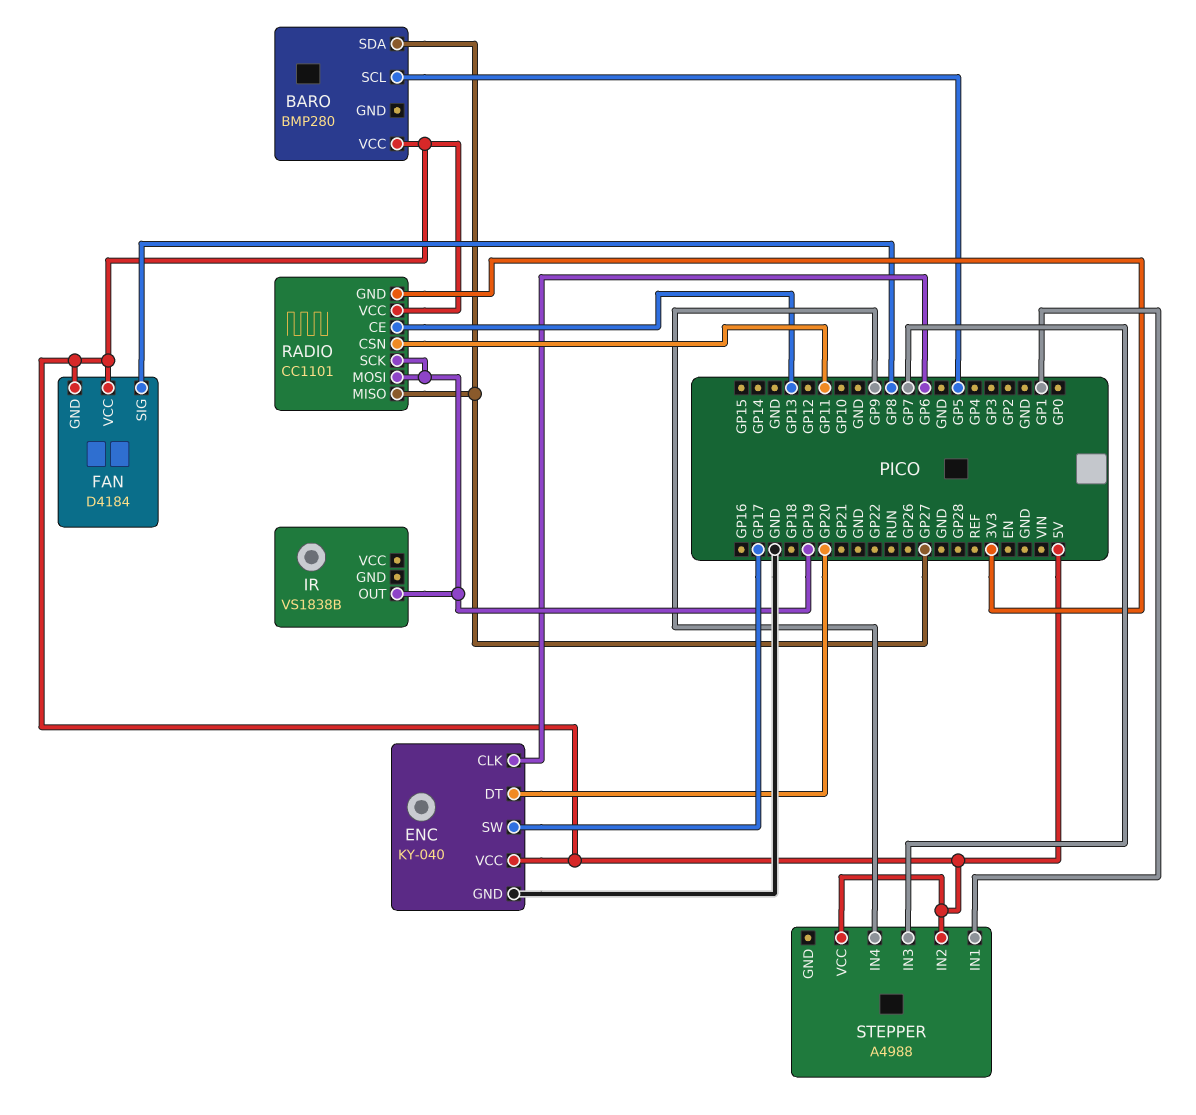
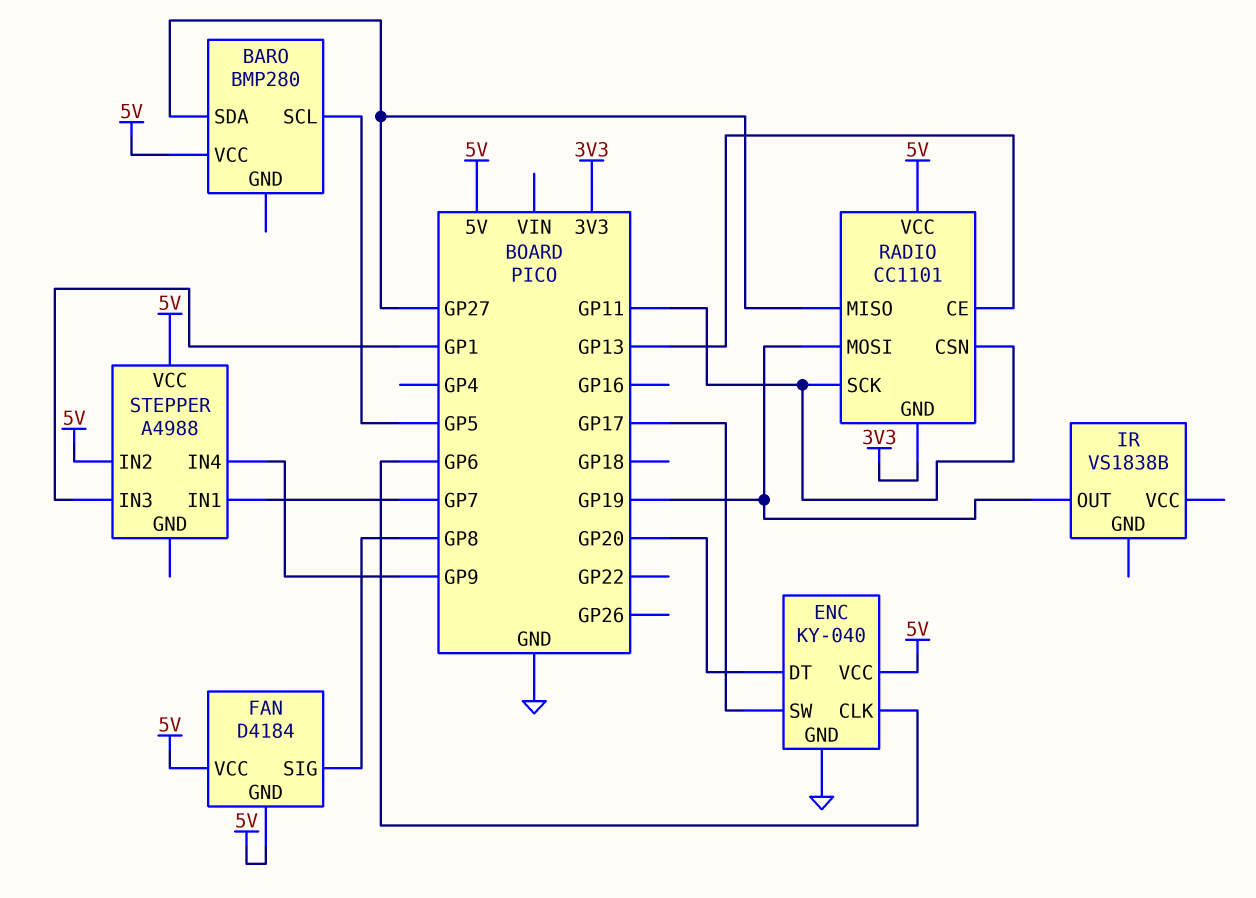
RADIO pin SCK: GP19 -> GP11
STEPPER pin IN1: GP1 -> GP7
STEPPER pin IN3: GP7 -> GP1

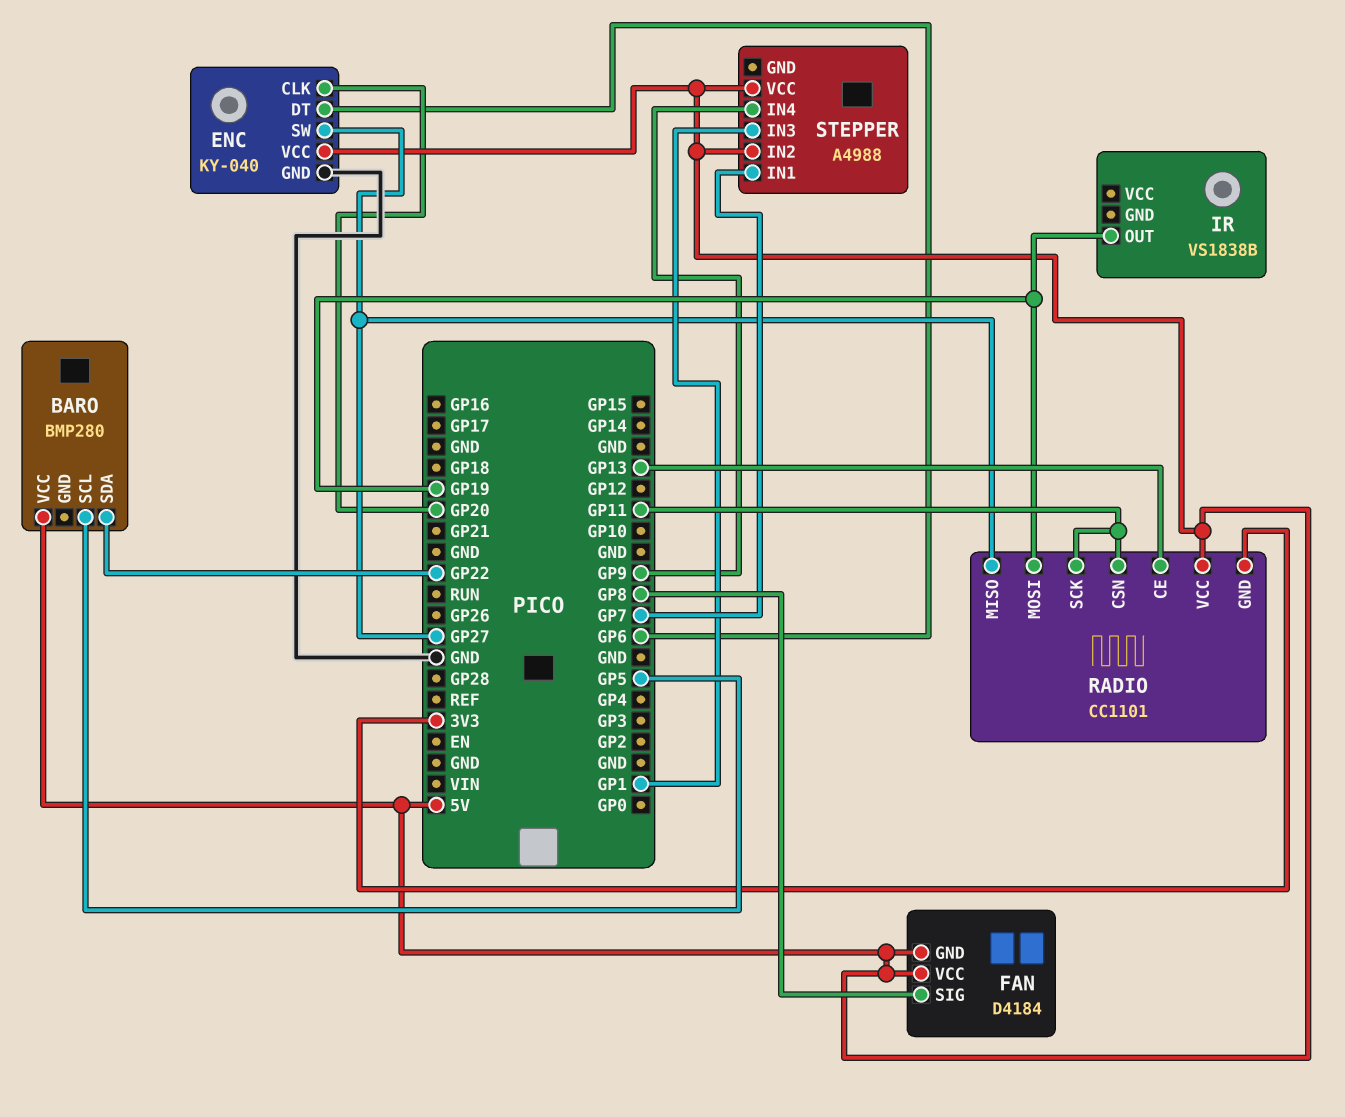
BARO pin SDA: GP27 -> GP22
ENC pin CLK: GP6 -> GP20
ENC pin DT: GP20 -> GP6
ENC pin SW: GP17 -> GP27

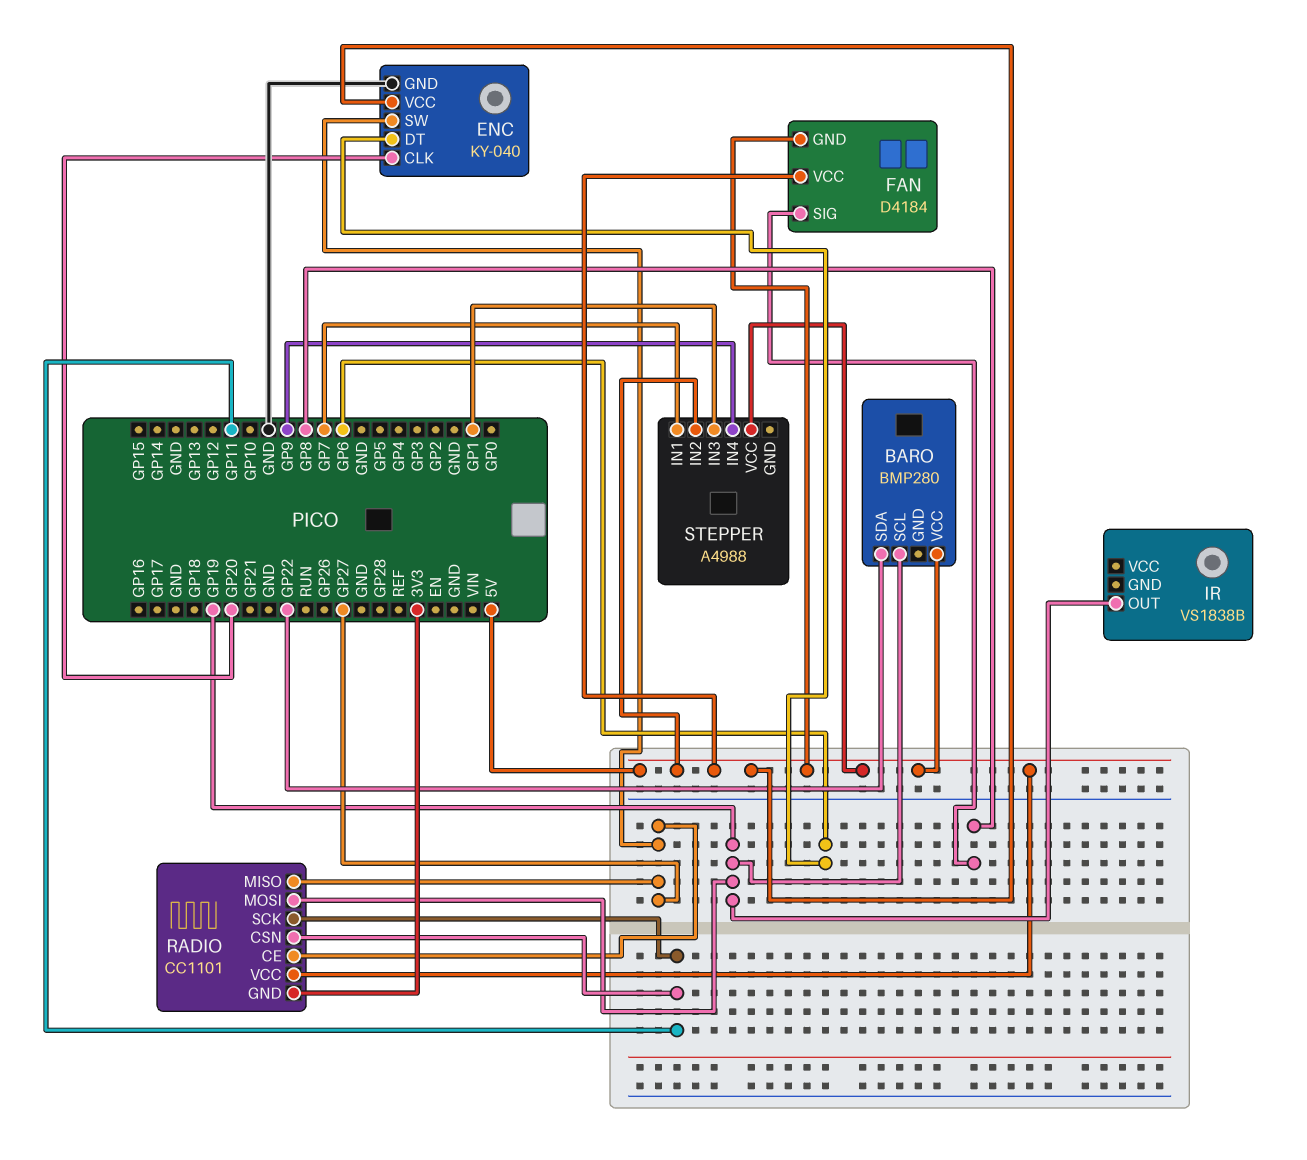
BARO pin SCL: GP5 -> GP19
RADIO pin CE: GP13 -> GP27

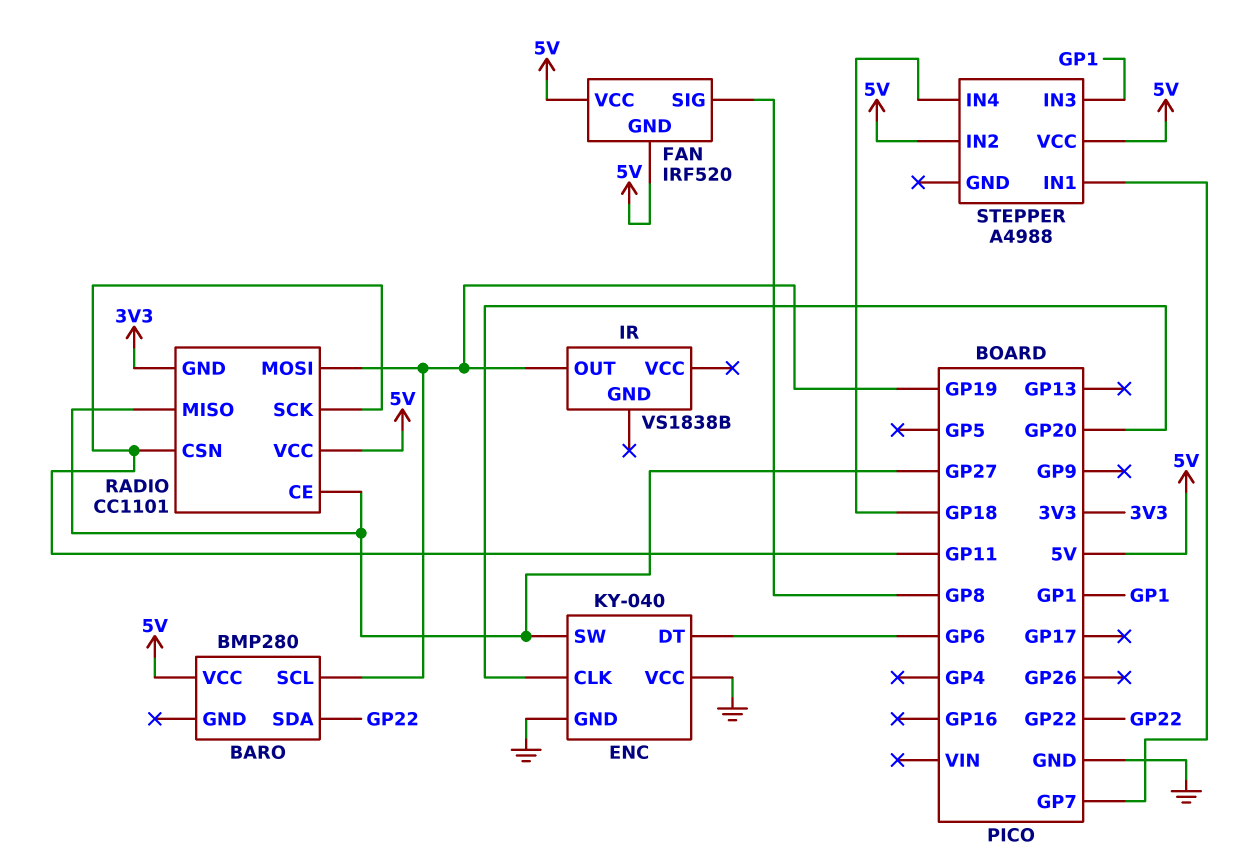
ENC pin VCC: 5V -> GND
FAN: D4184 -> IRF520
STEPPER pin IN4: GP9 -> GP18

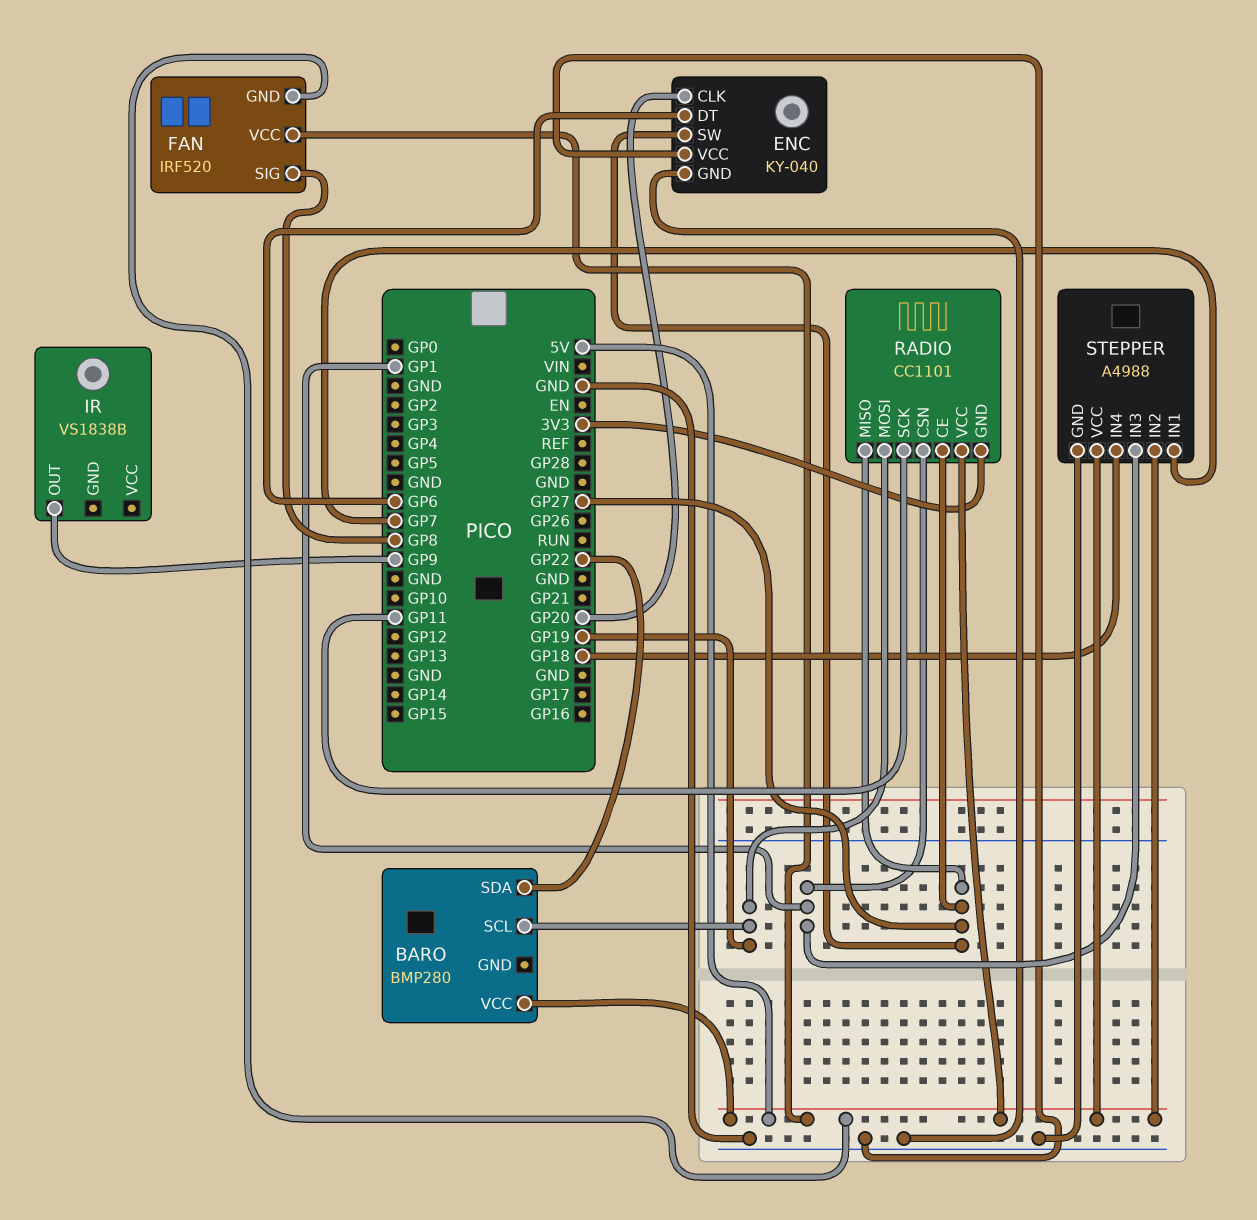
IR pin OUT: GP19 -> GP9
RADIO pin CSN: GP11 -> GP1
STEPPER pin GND: none -> GND

